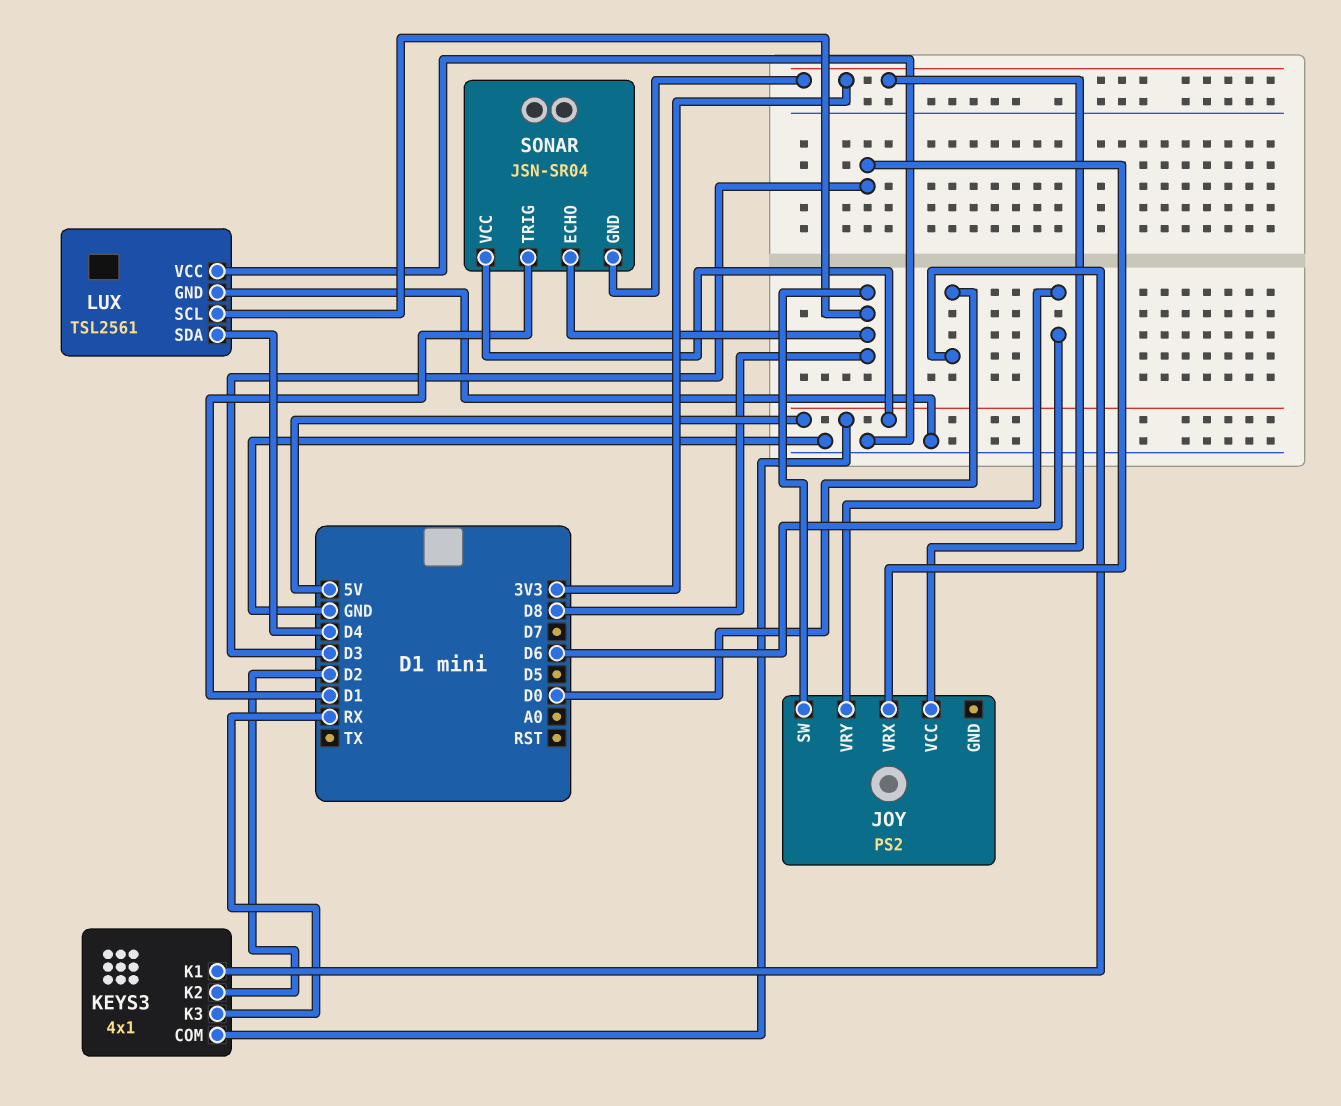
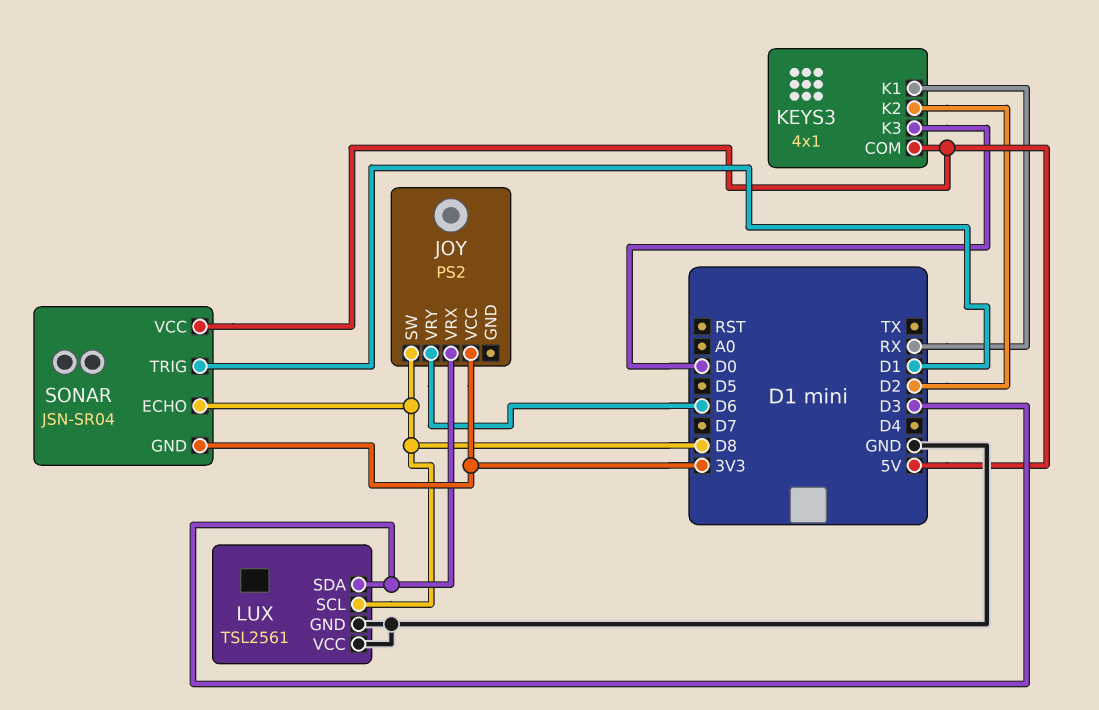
KEYS3 pin K1: D0 -> RX
KEYS3 pin K3: RX -> D0
LUX pin SDA: D4 -> D3

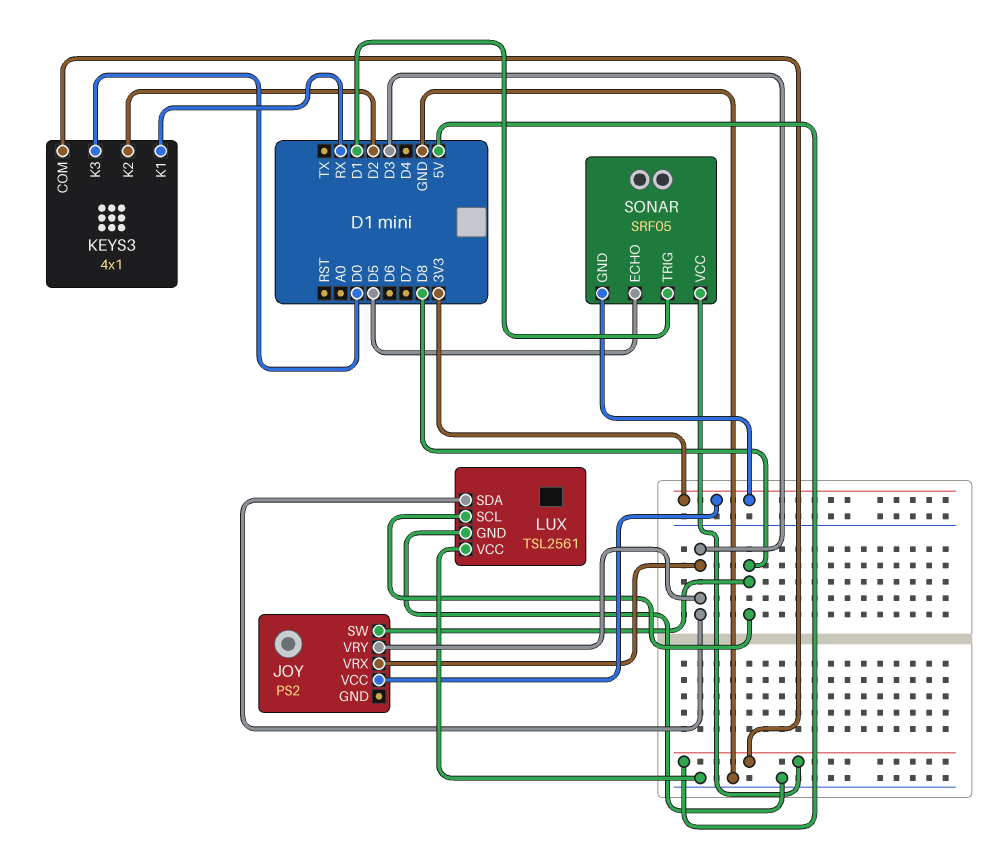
JOY pin VRY: D6 -> D3
SONAR: JSN-SR04 -> SRF05
SONAR pin ECHO: D8 -> D5

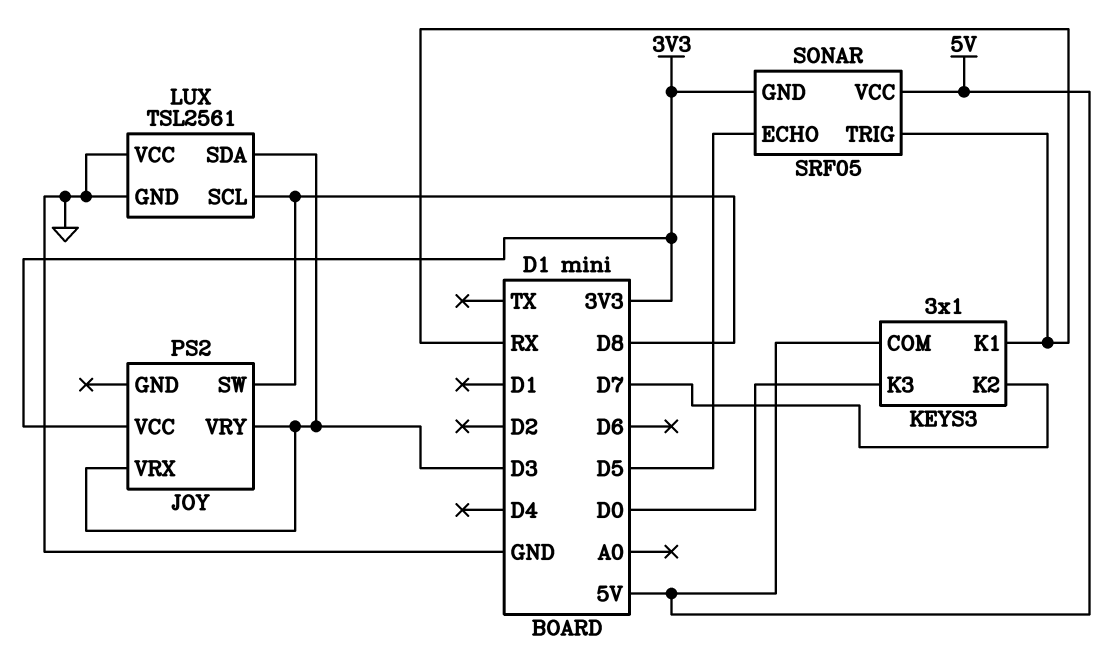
KEYS3: 4x1 -> 3x1
KEYS3 pin K2: D2 -> D7
SONAR pin TRIG: D1 -> RX

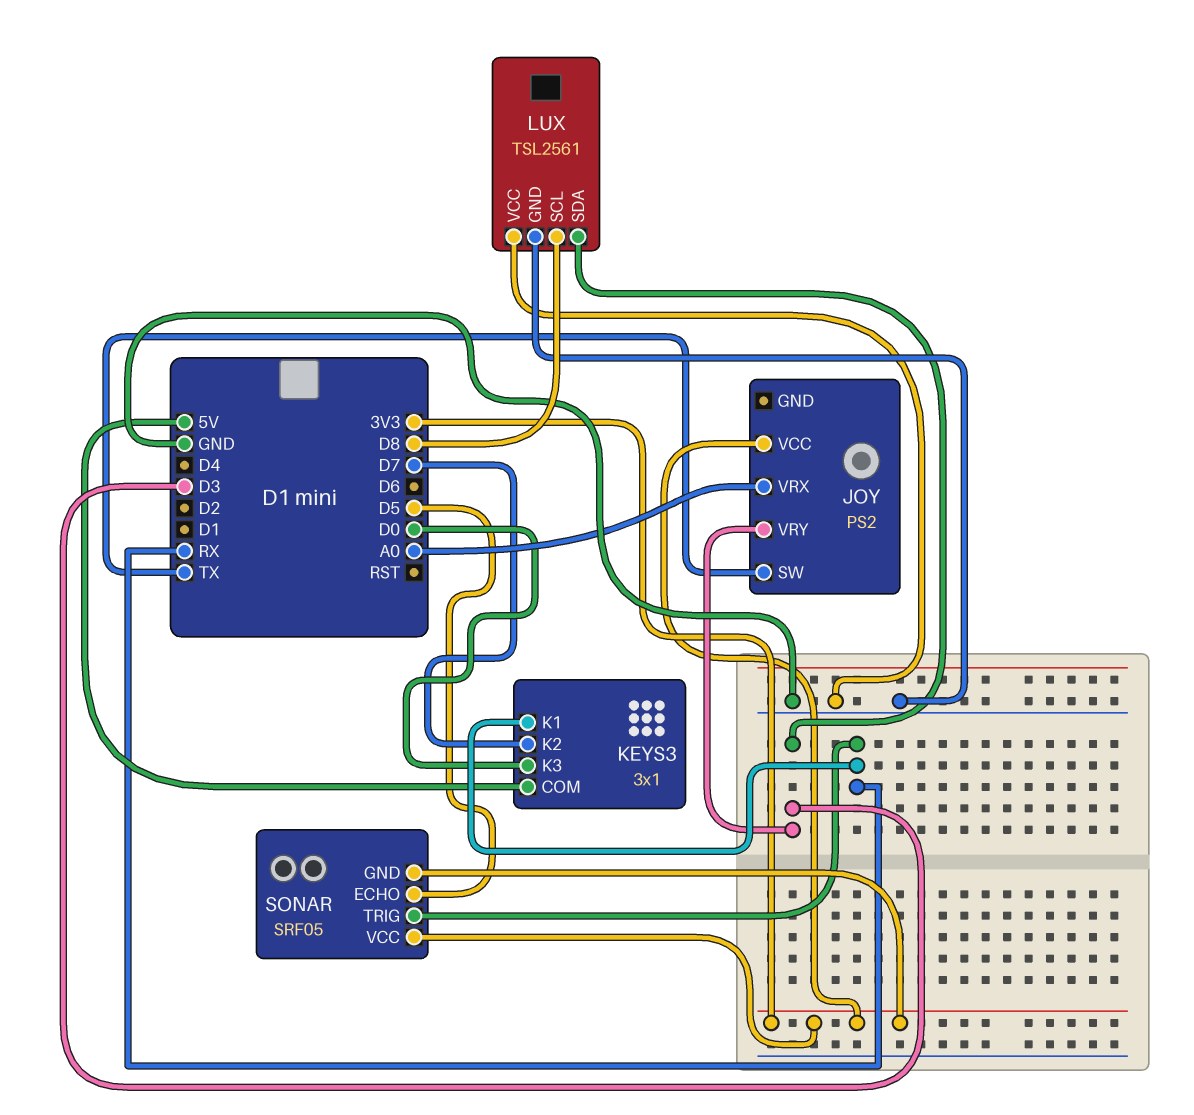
JOY pin SW: D8 -> TX
JOY pin VRX: D3 -> A0
SONAR pin VCC: 5V -> 3V3

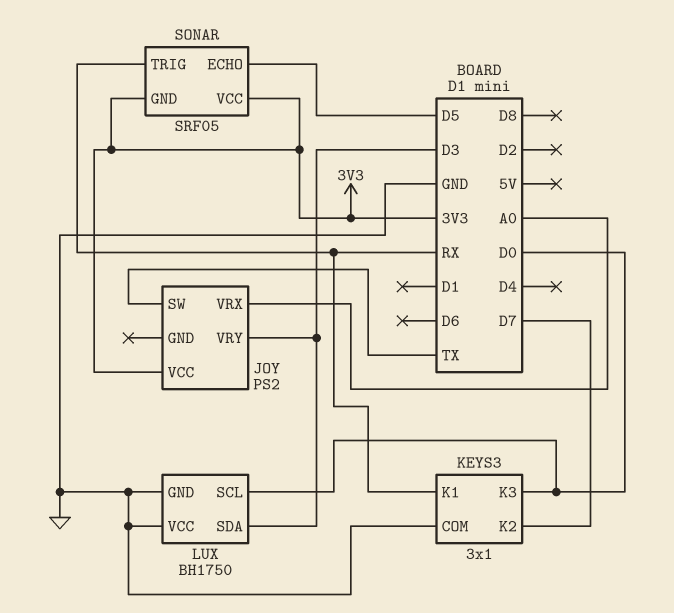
KEYS3 pin COM: 5V -> GND
LUX: TSL2561 -> BH1750
LUX pin SCL: D8 -> D0

